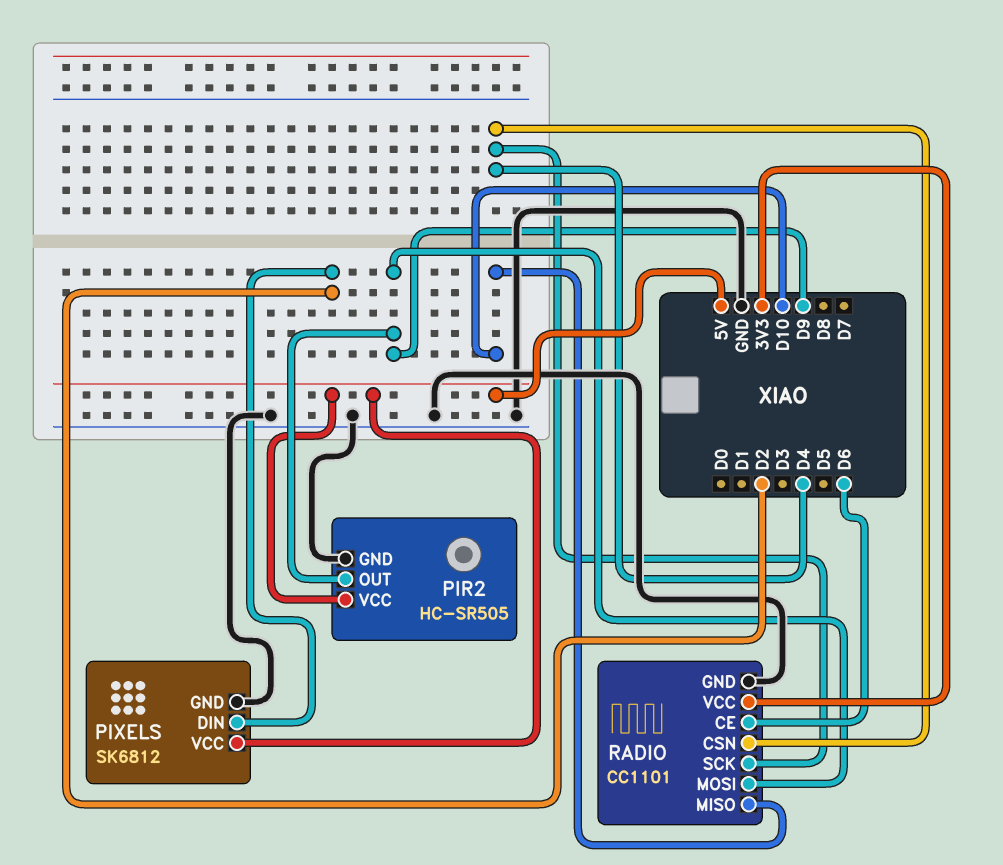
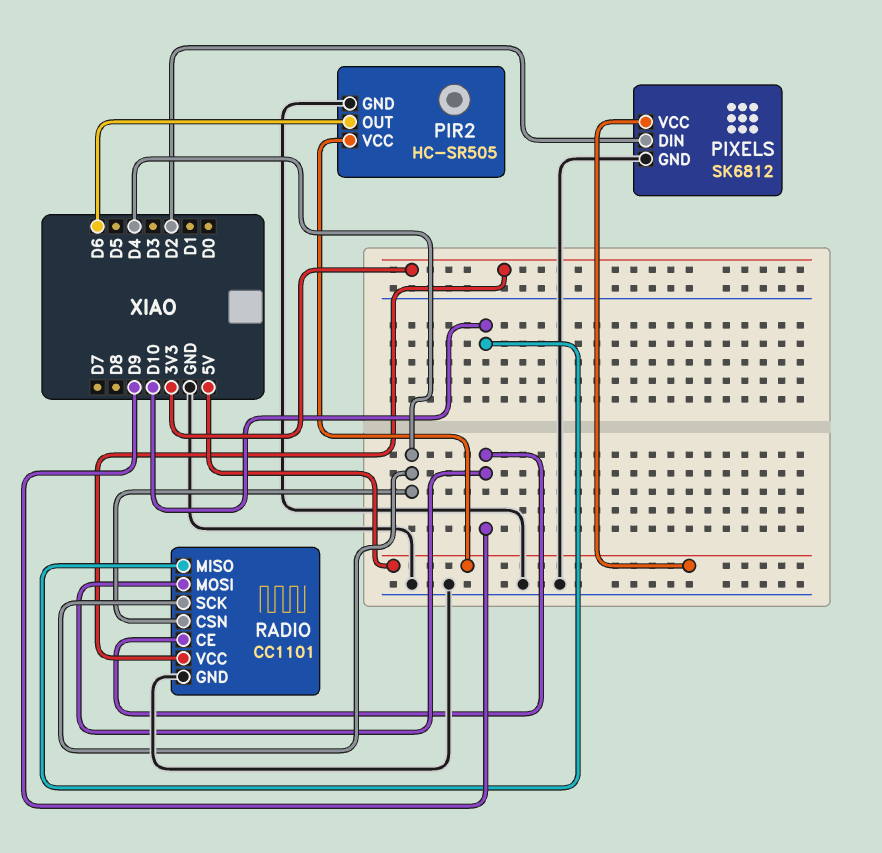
PIR2 pin OUT: D9 -> D6
RADIO pin CE: D6 -> D9

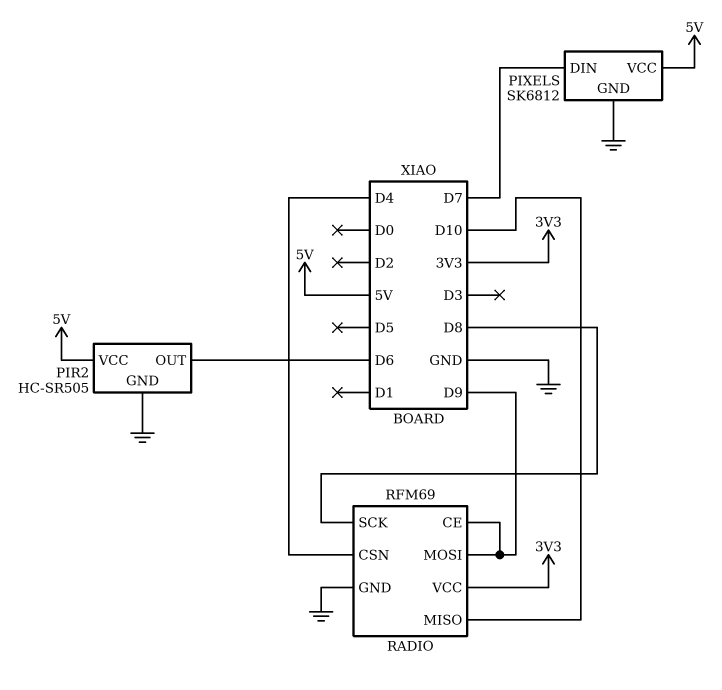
PIXELS pin DIN: D2 -> D7
RADIO: CC1101 -> RFM69
RADIO pin SCK: D4 -> D8

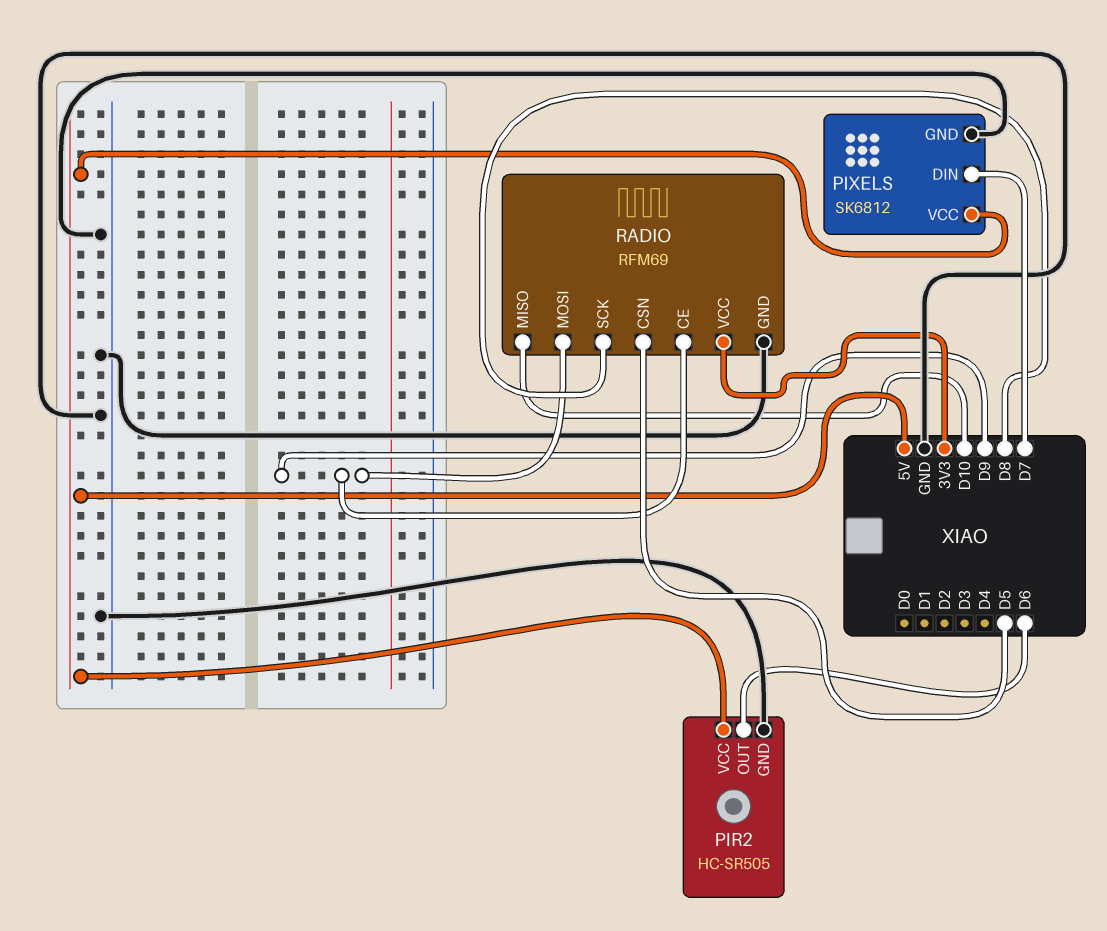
RADIO pin CSN: D4 -> D5

